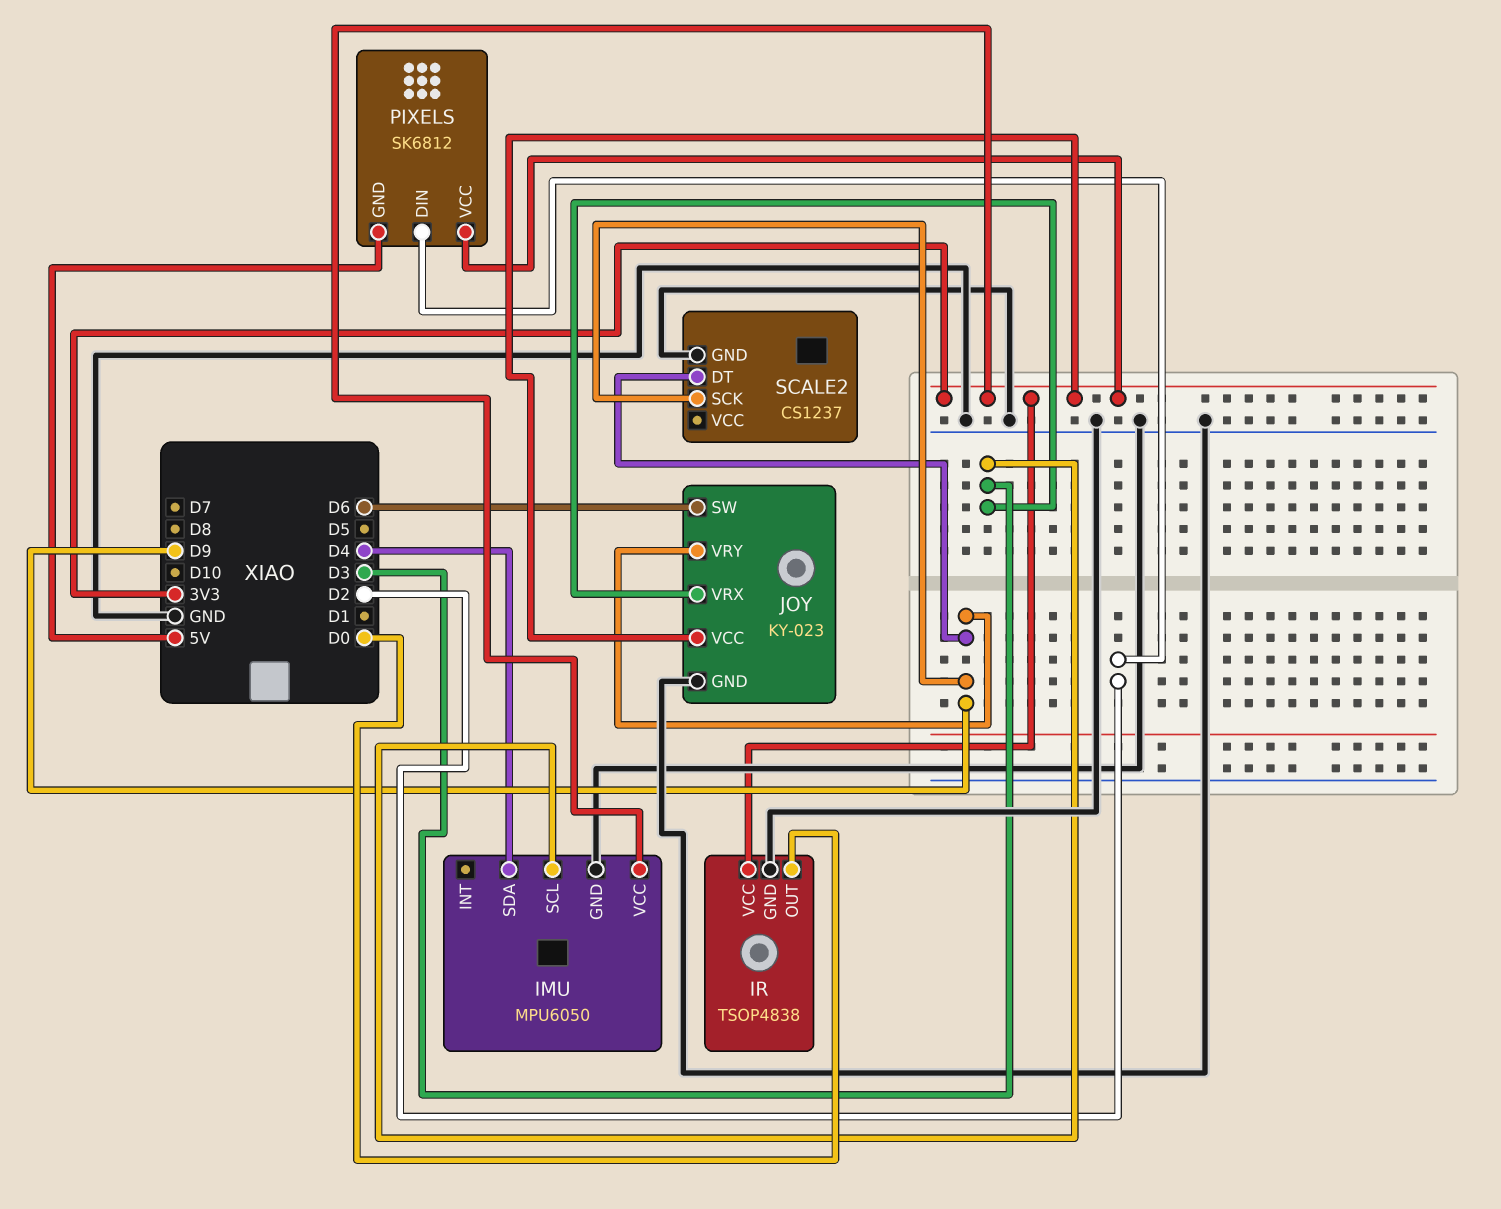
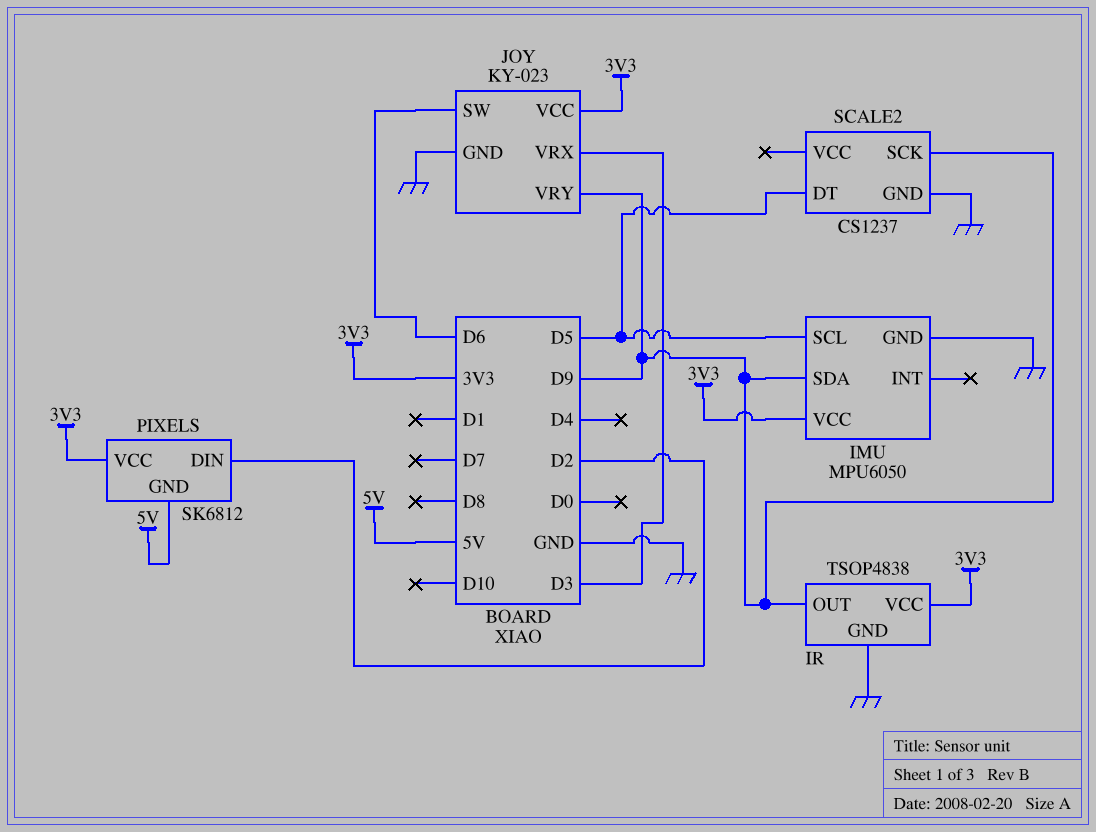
IMU pin SCL: D3 -> D5
IMU pin SDA: D4 -> D9
IR pin OUT: D0 -> D9
SCALE2 pin DT: D9 -> D5

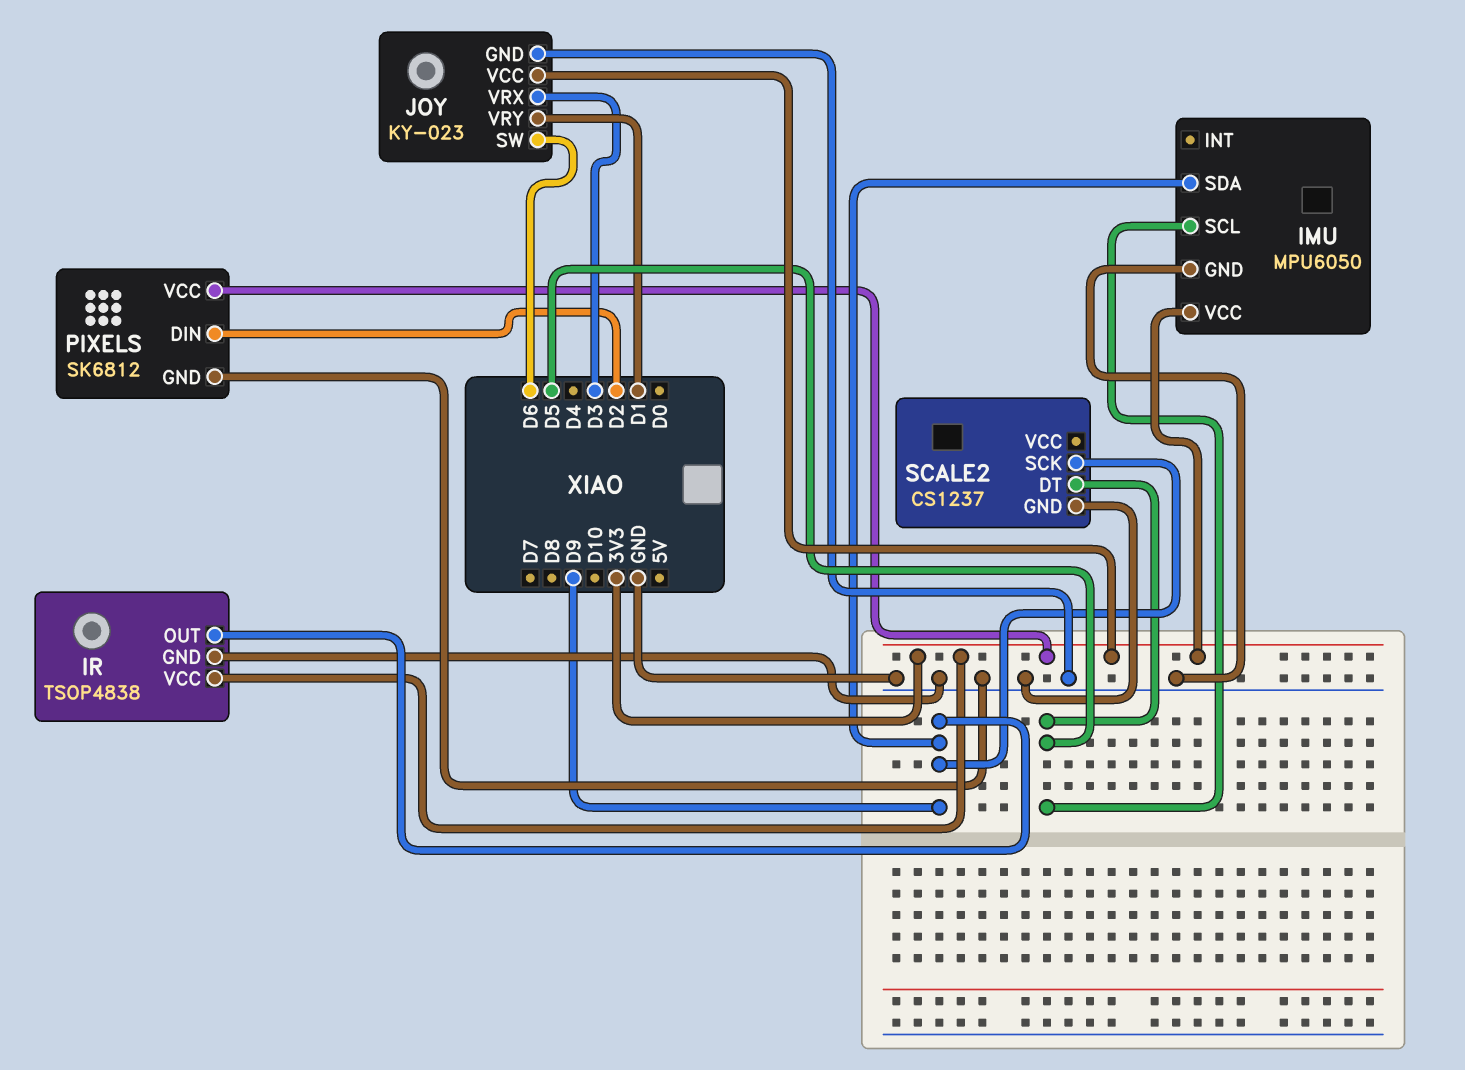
JOY pin VRY: D9 -> D1
PIXELS pin GND: 5V -> GND

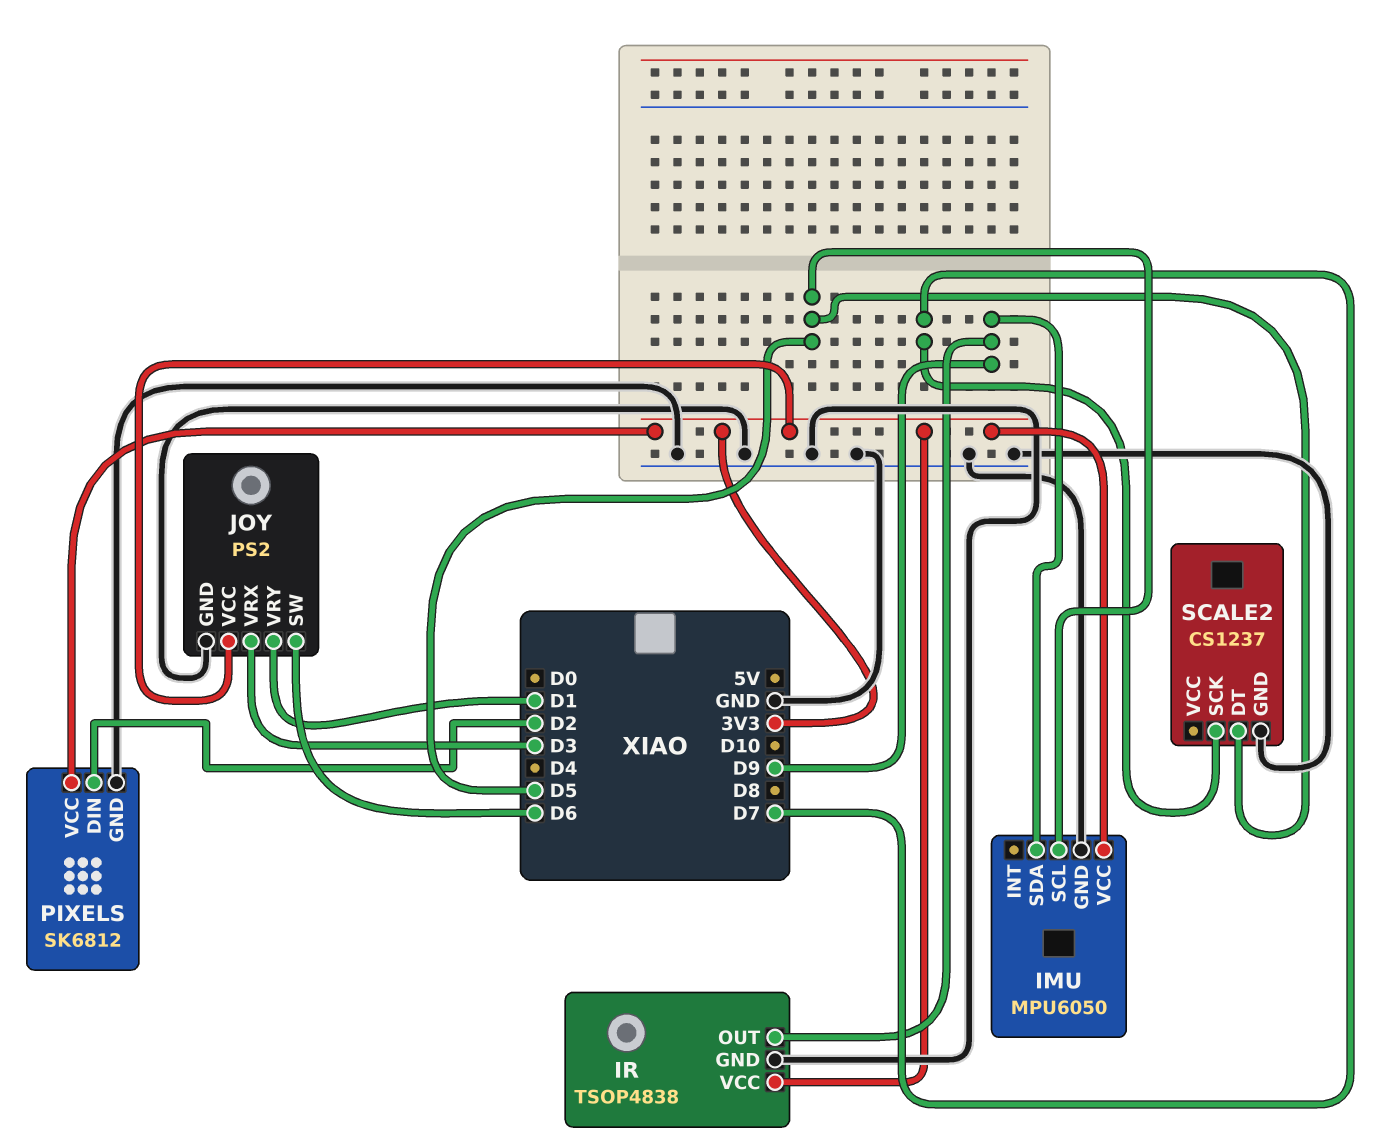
JOY: KY-023 -> PS2
SCALE2 pin SCK: D9 -> D7

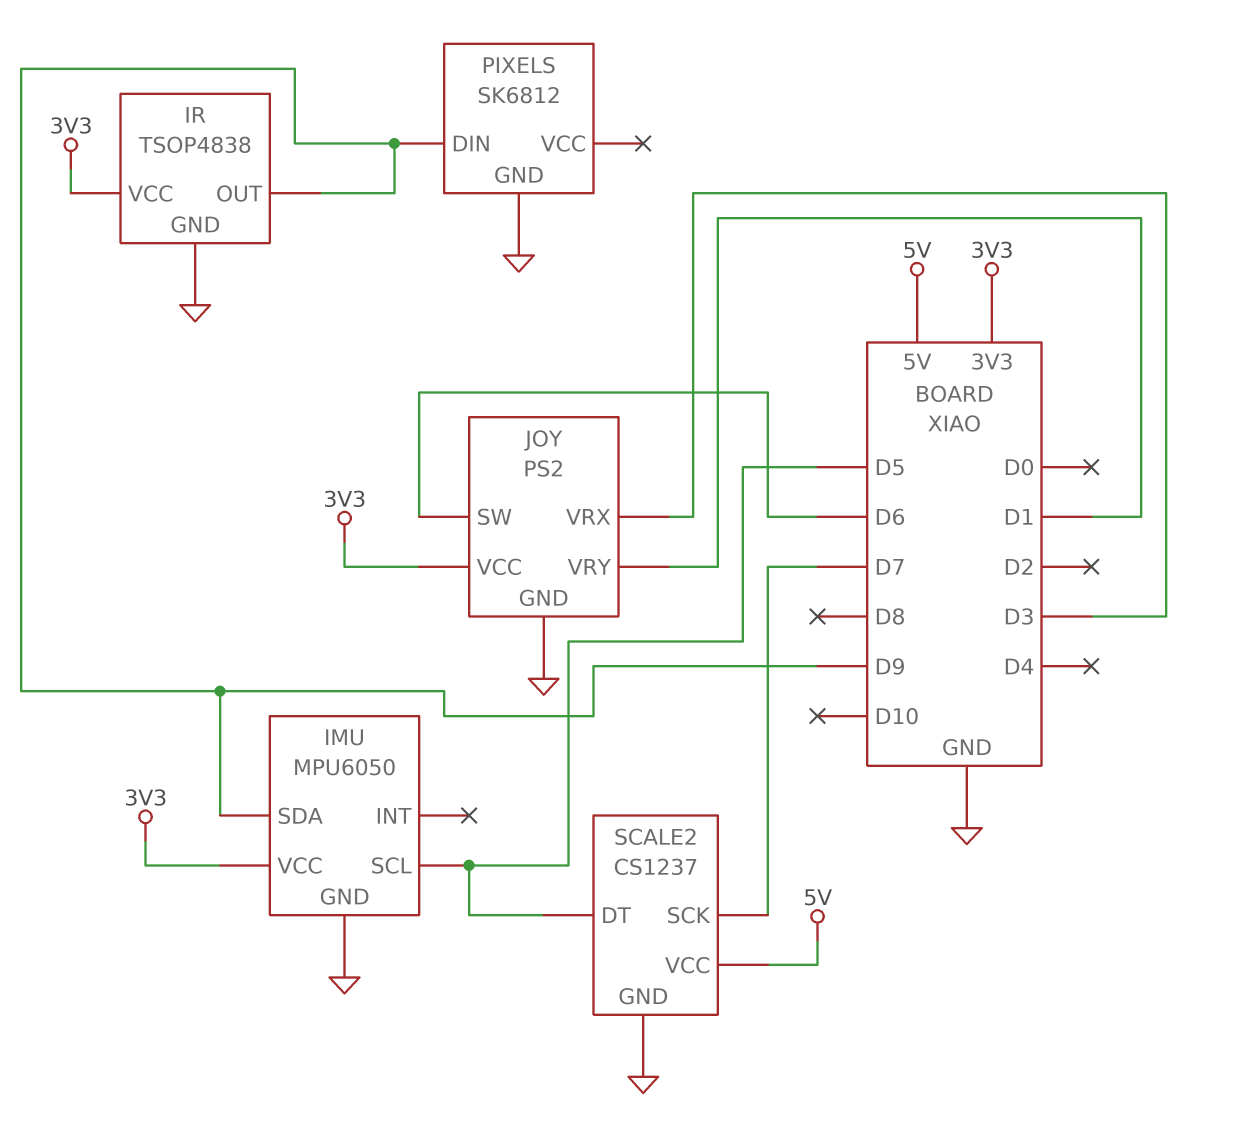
PIXELS pin DIN: D2 -> D9
PIXELS pin VCC: 3V3 -> none
SCALE2 pin VCC: none -> 5V

